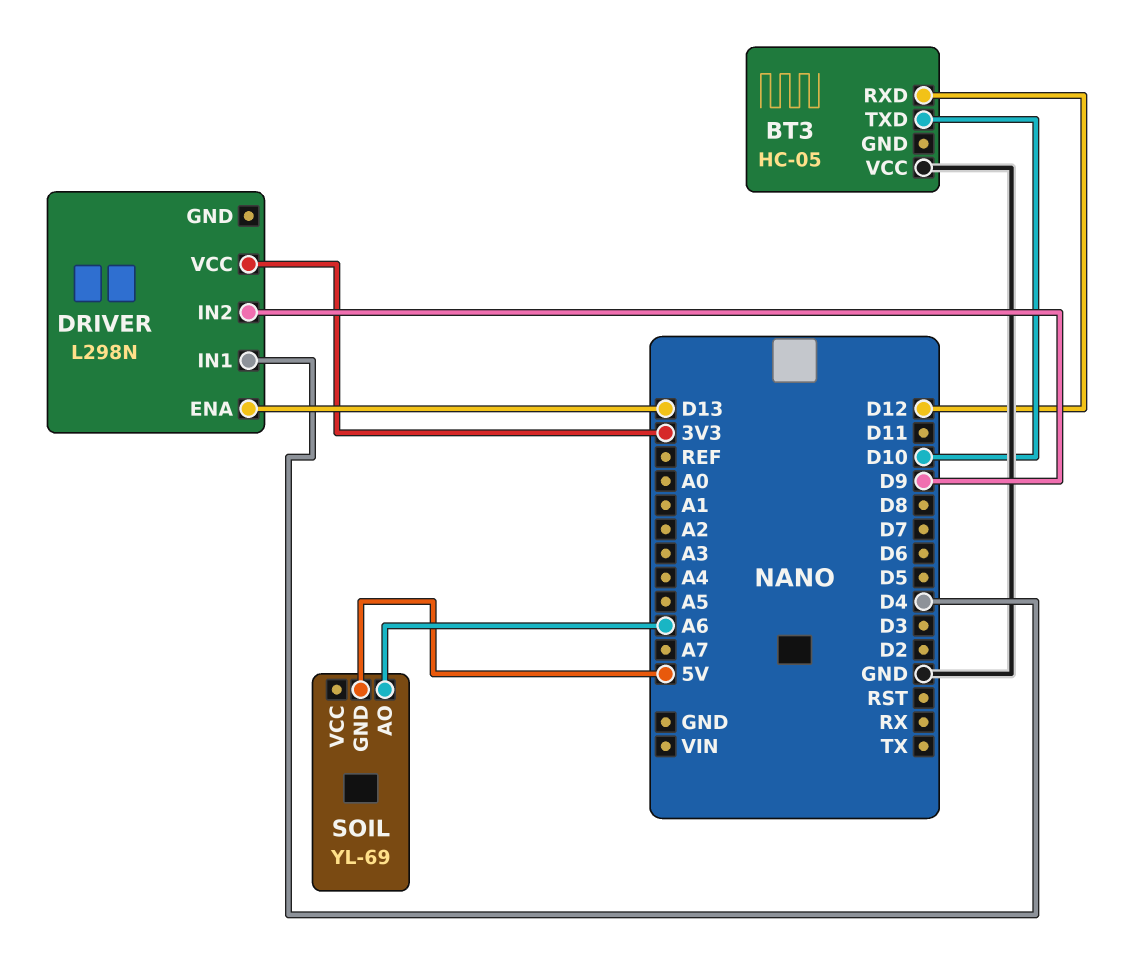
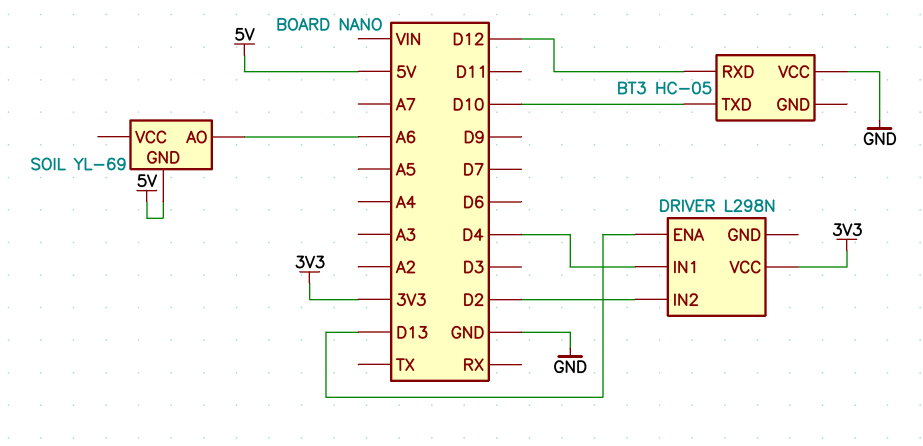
DRIVER pin IN2: D9 -> D2

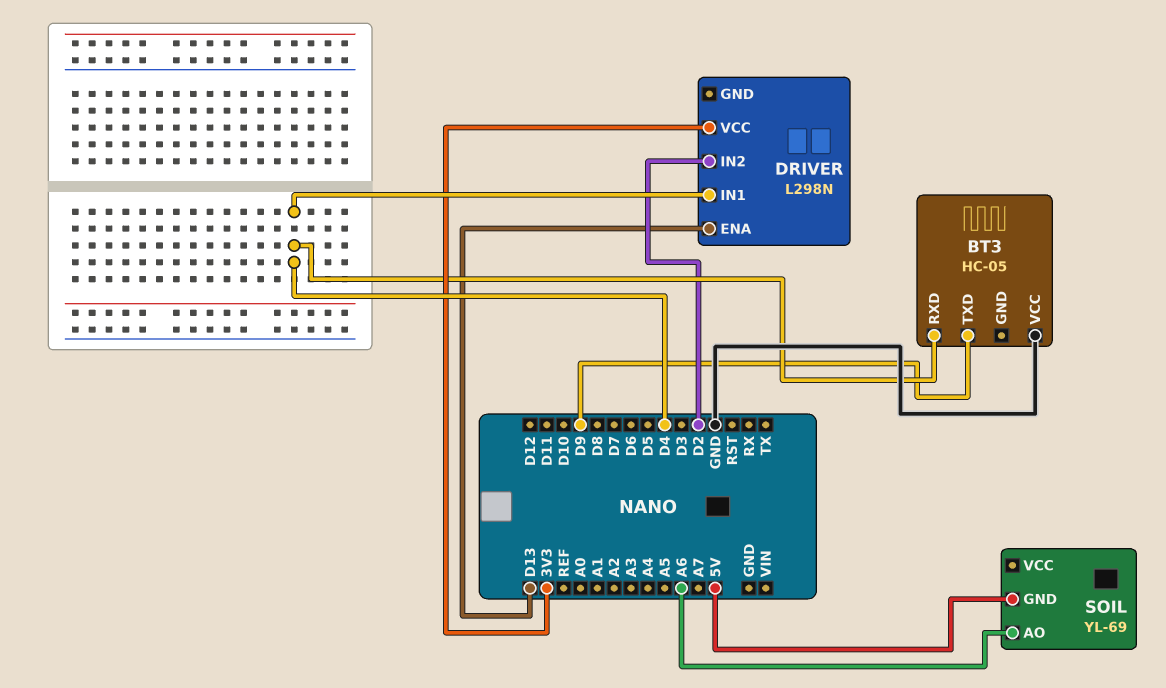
BT3 pin RXD: D12 -> D4
BT3 pin TXD: D10 -> D9

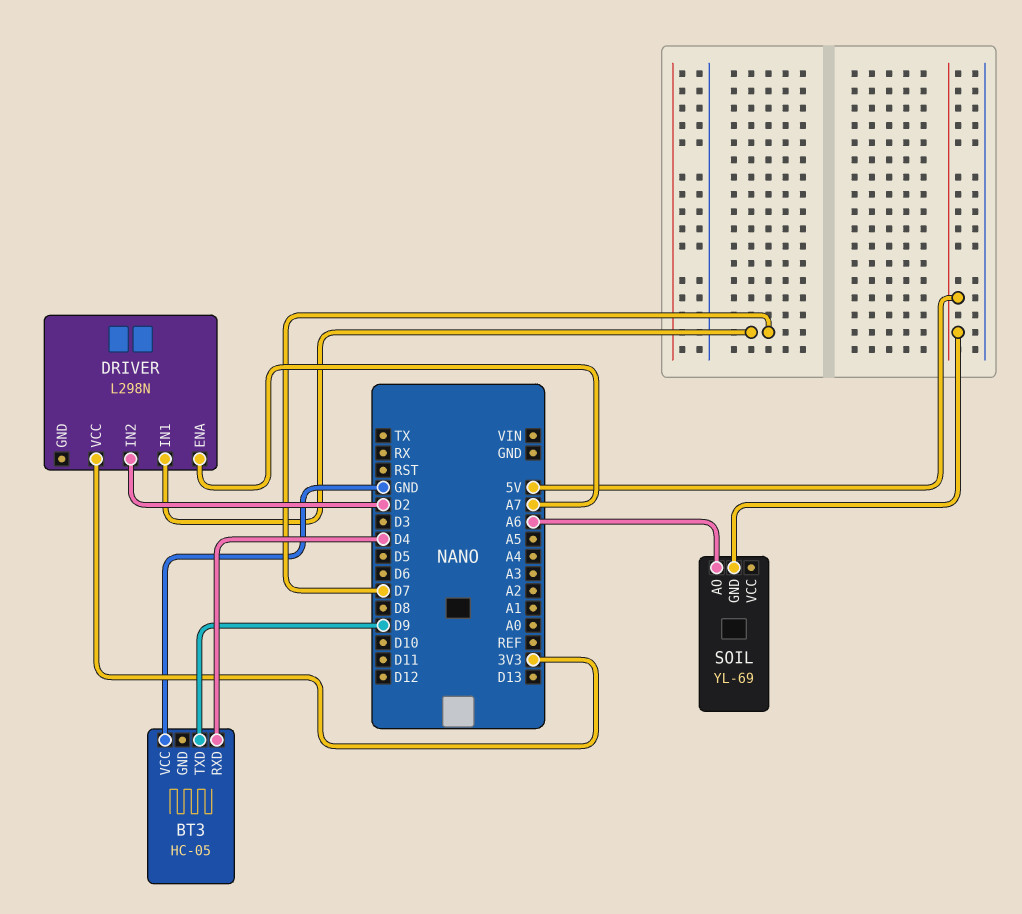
DRIVER pin ENA: D13 -> A7
DRIVER pin IN1: D4 -> D7

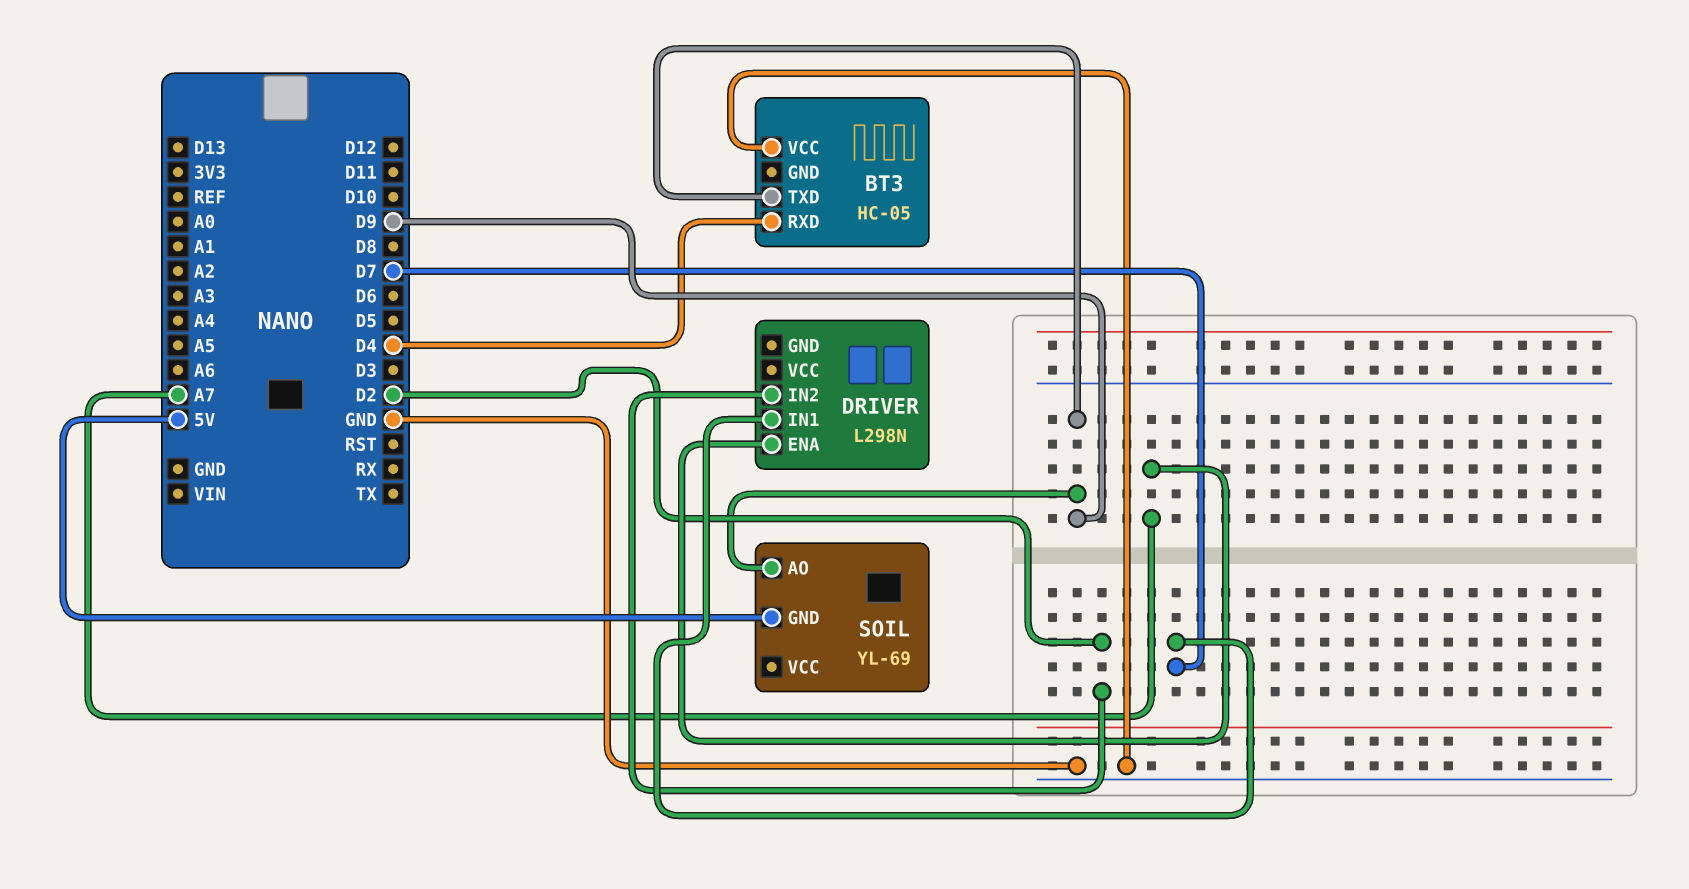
DRIVER pin VCC: 3V3 -> none
SOIL pin AO: A6 -> D9

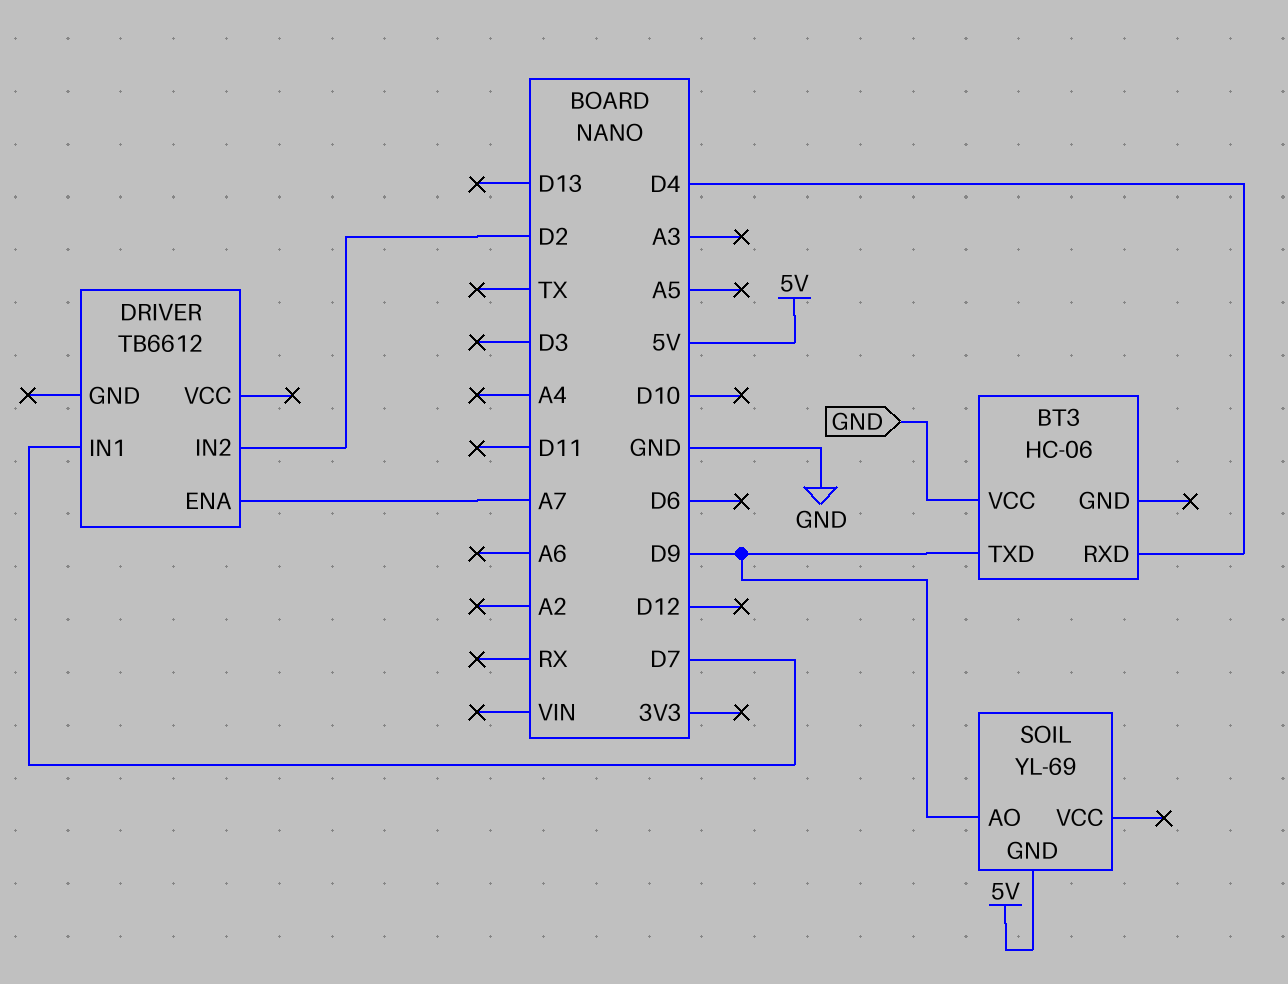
BT3: HC-05 -> HC-06
DRIVER: L298N -> TB6612

